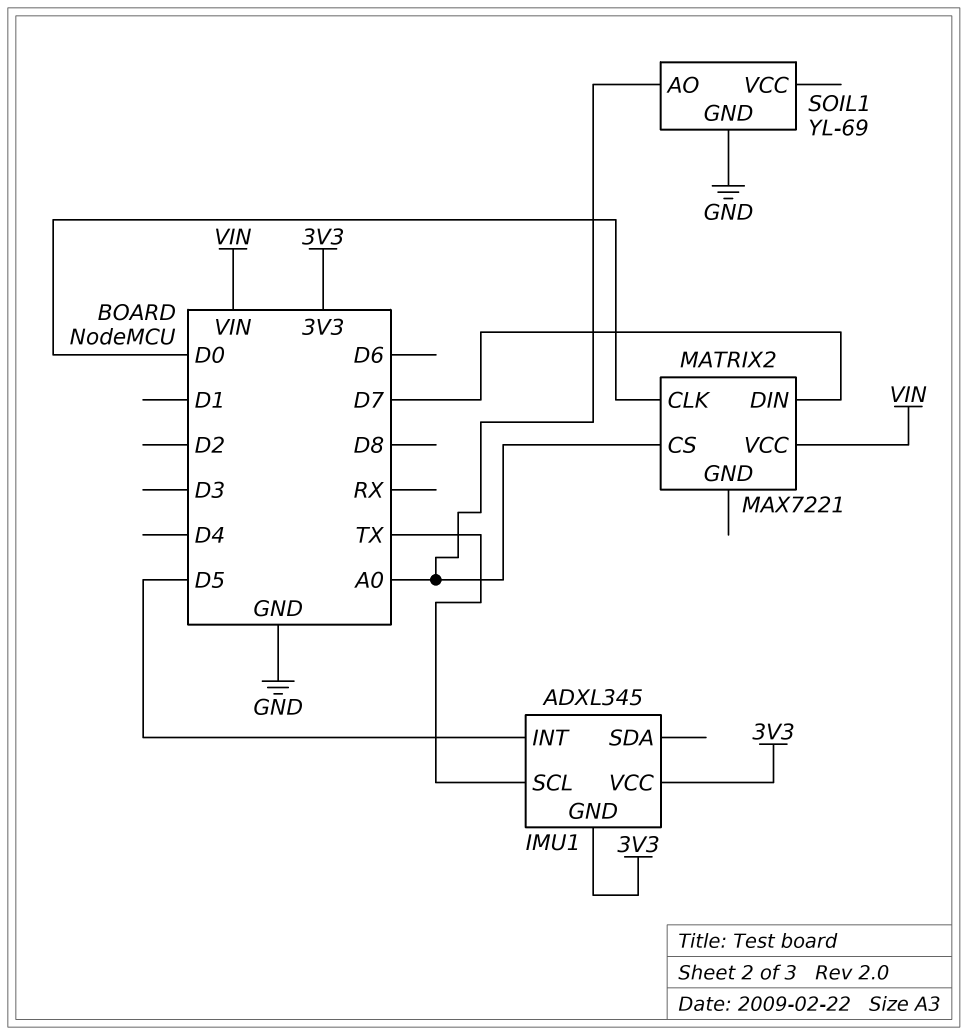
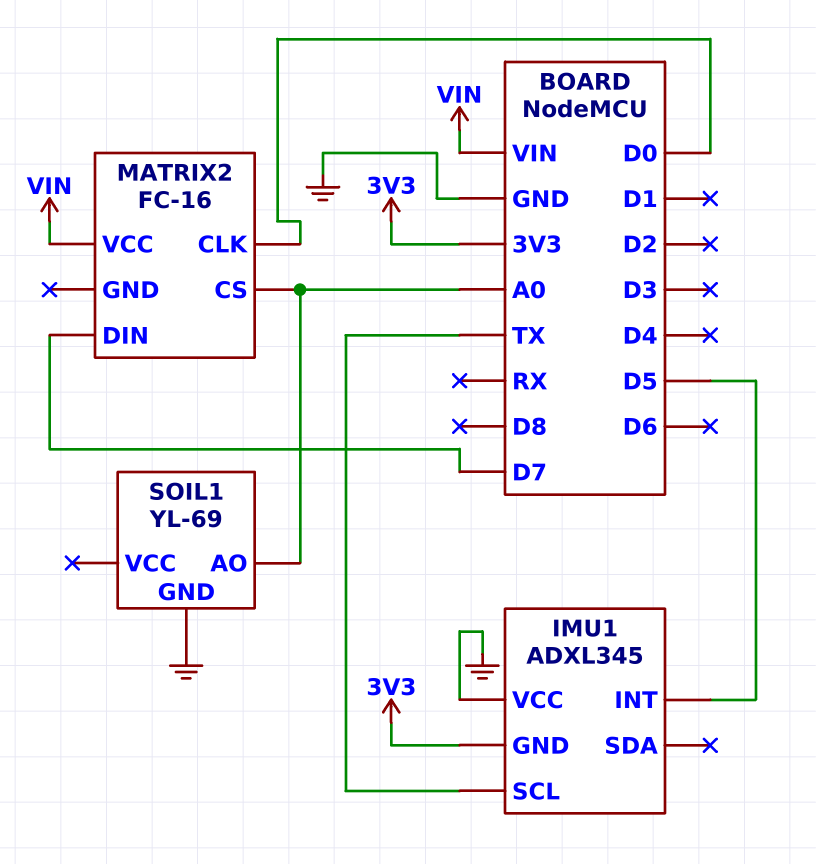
IMU1 pin VCC: 3V3 -> GND
MATRIX2: MAX7221 -> FC-16

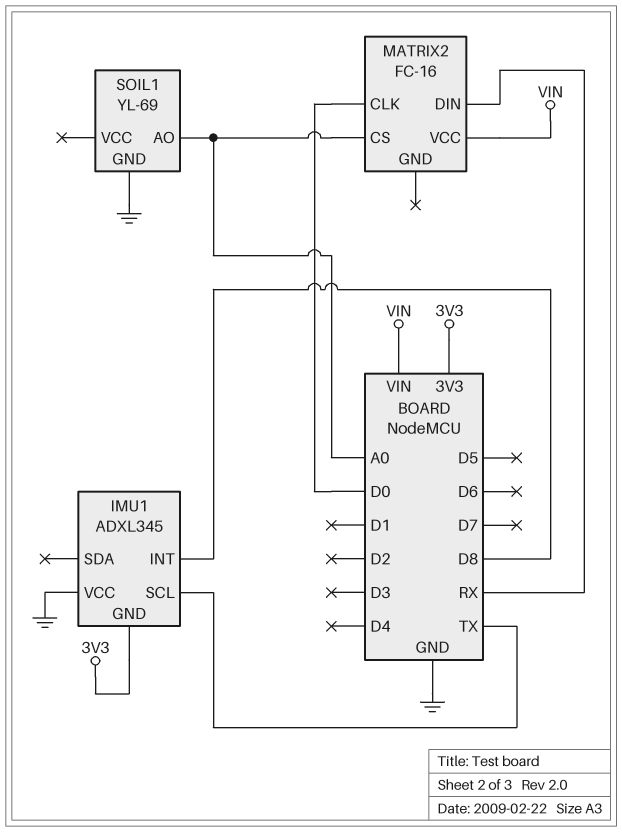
IMU1 pin INT: D5 -> D8
MATRIX2 pin DIN: D7 -> RX

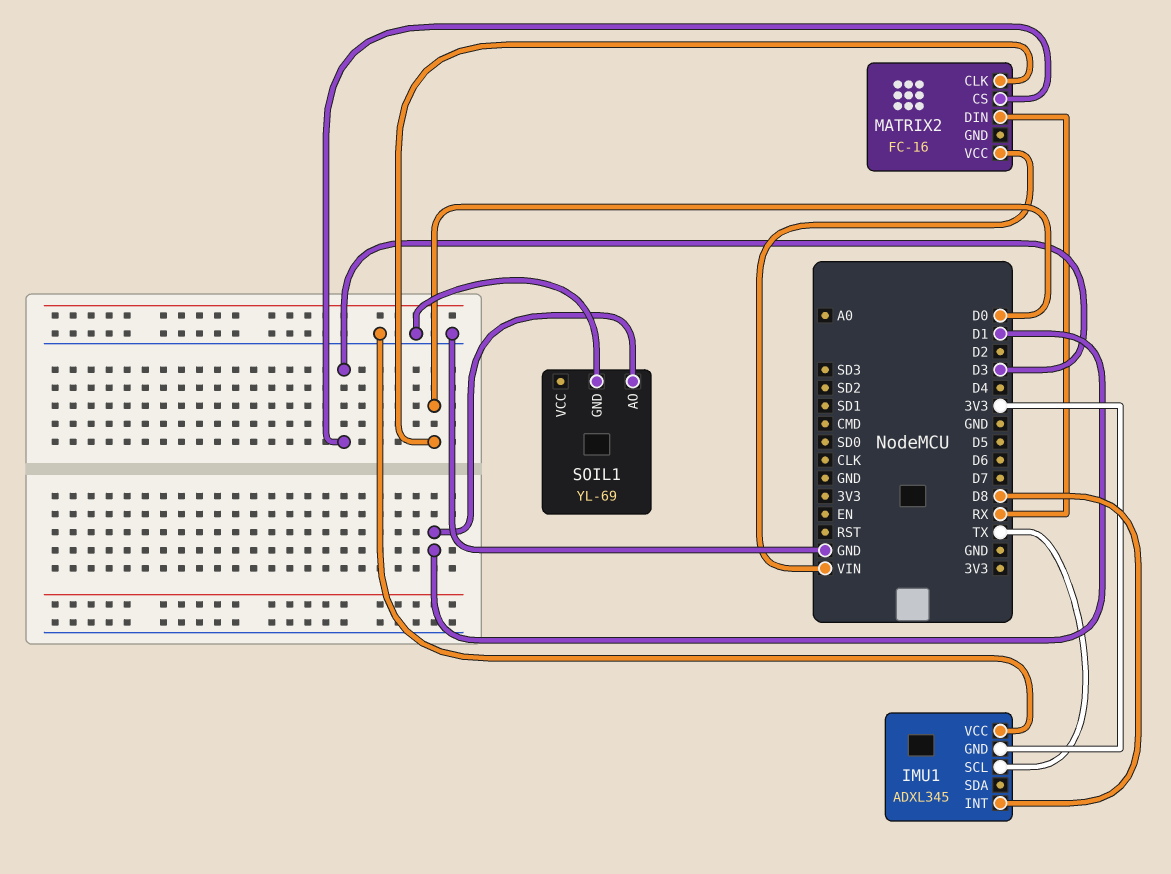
MATRIX2 pin CS: A0 -> D3
SOIL1 pin AO: A0 -> D1

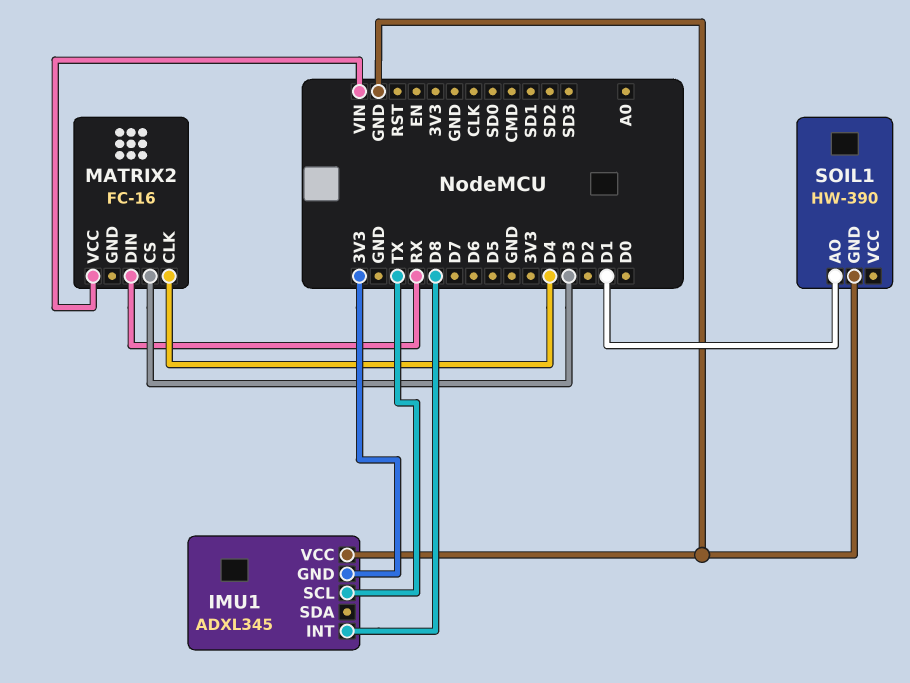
MATRIX2 pin CLK: D0 -> D4
SOIL1: YL-69 -> HW-390

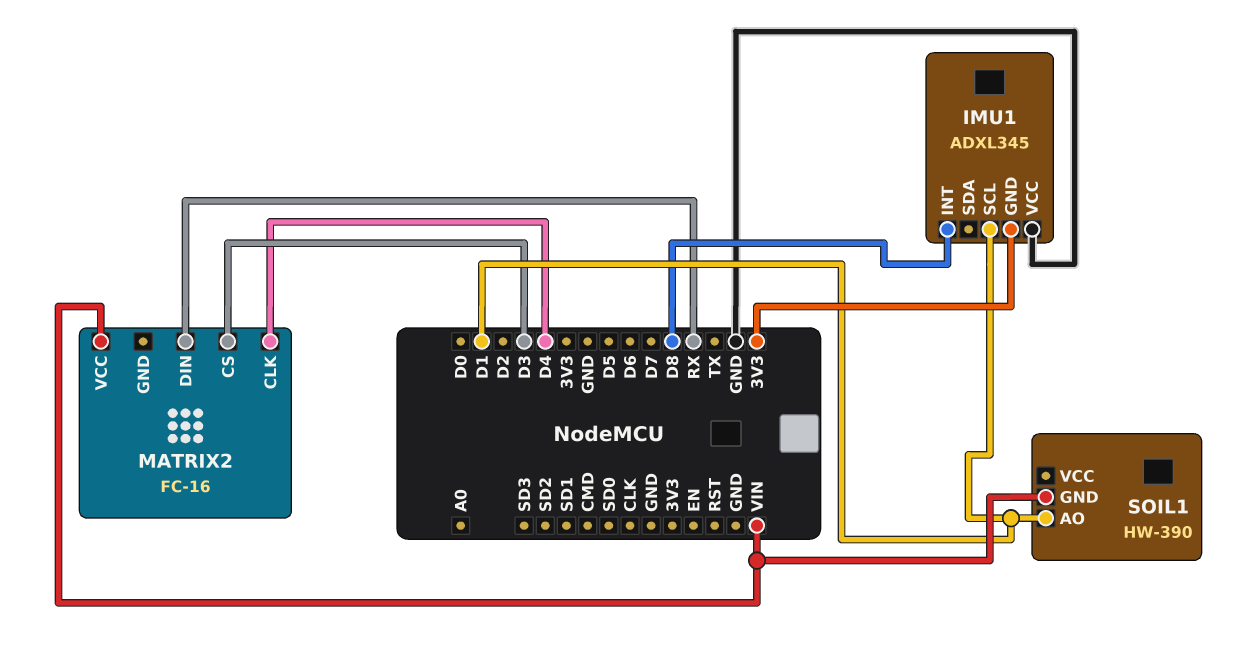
IMU1 pin SCL: TX -> D1
SOIL1 pin GND: GND -> VIN

